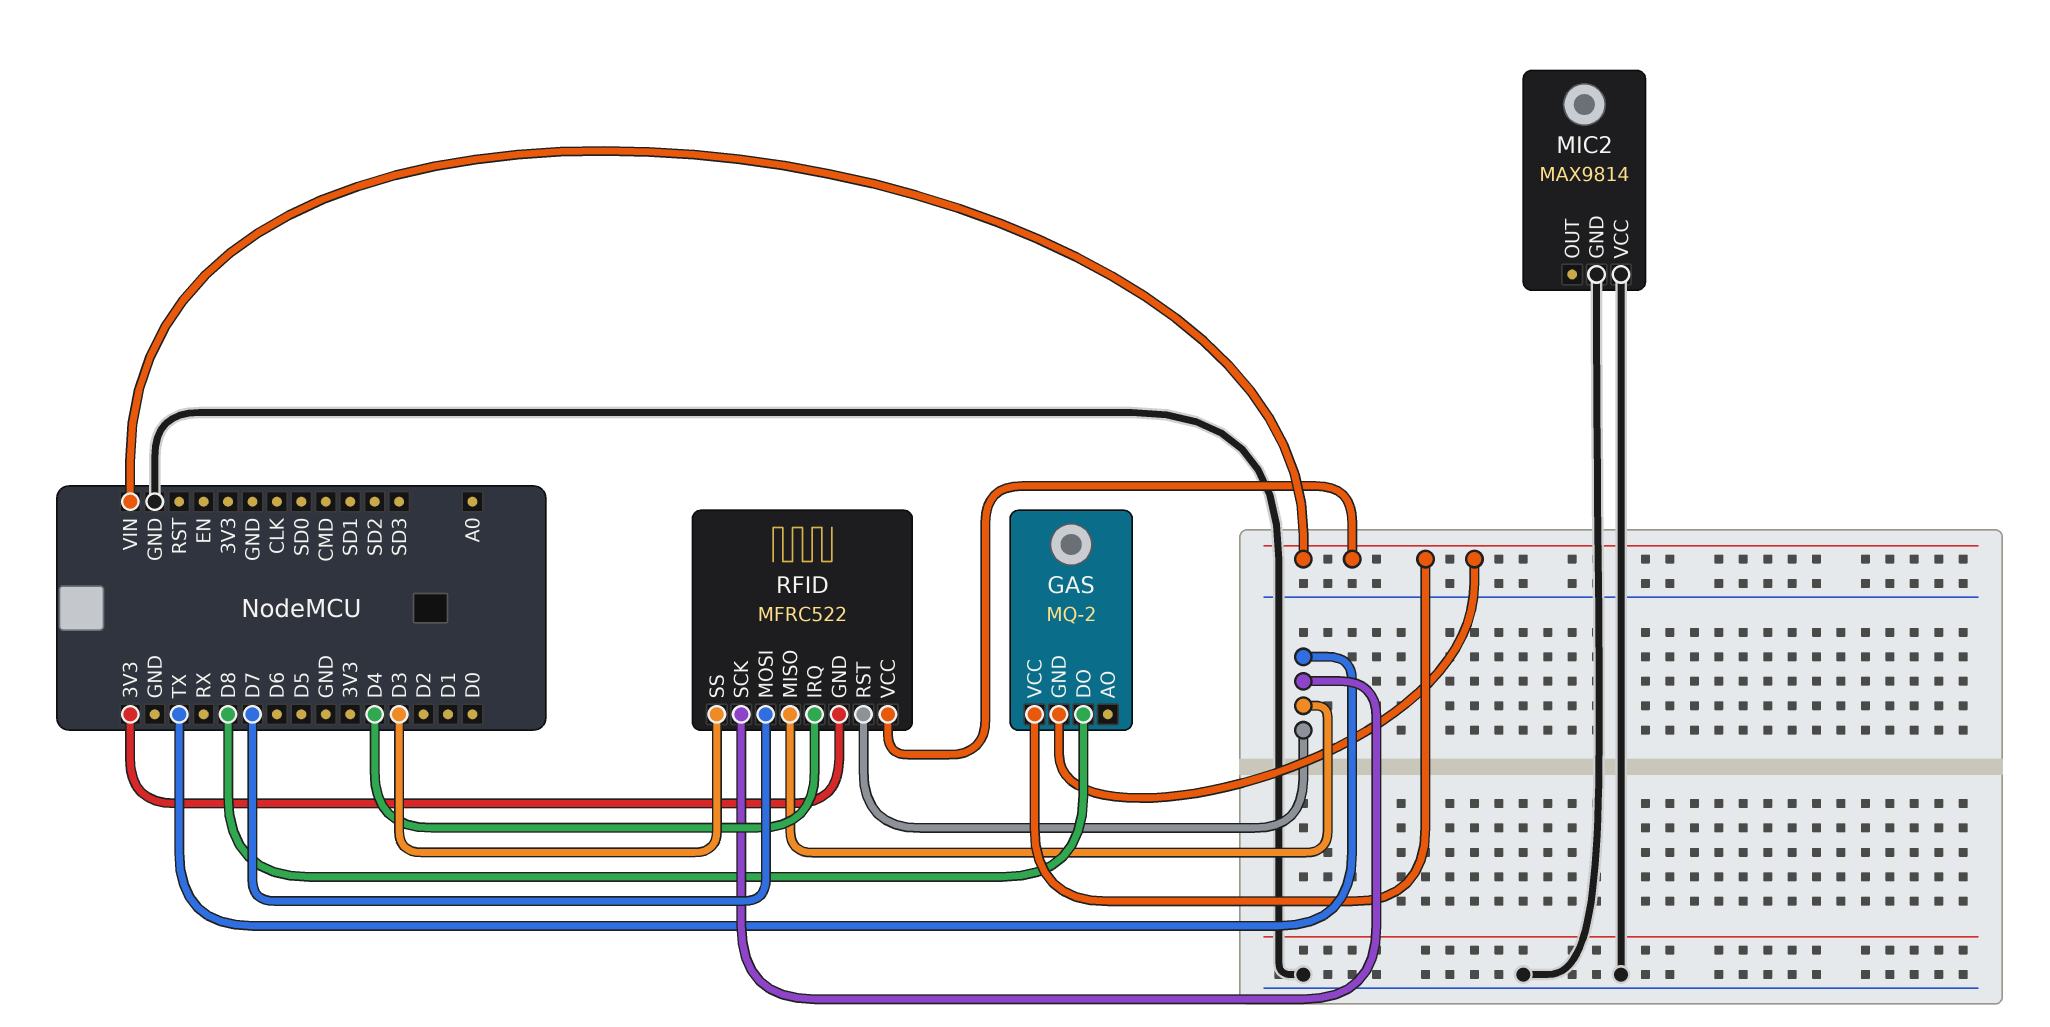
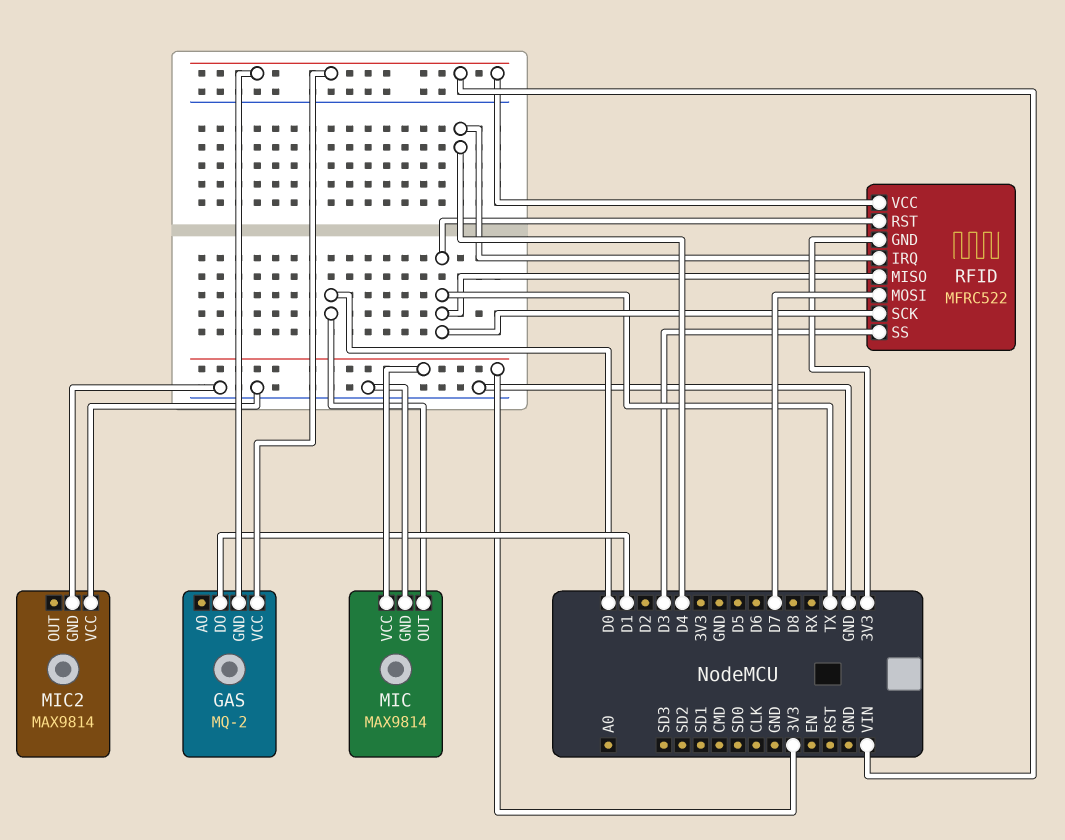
GAS pin DO: D8 -> D1
MIC: none -> MAX9814
MIC pin GND: none -> GND
MIC pin OUT: none -> D0
MIC pin VCC: none -> 3V3

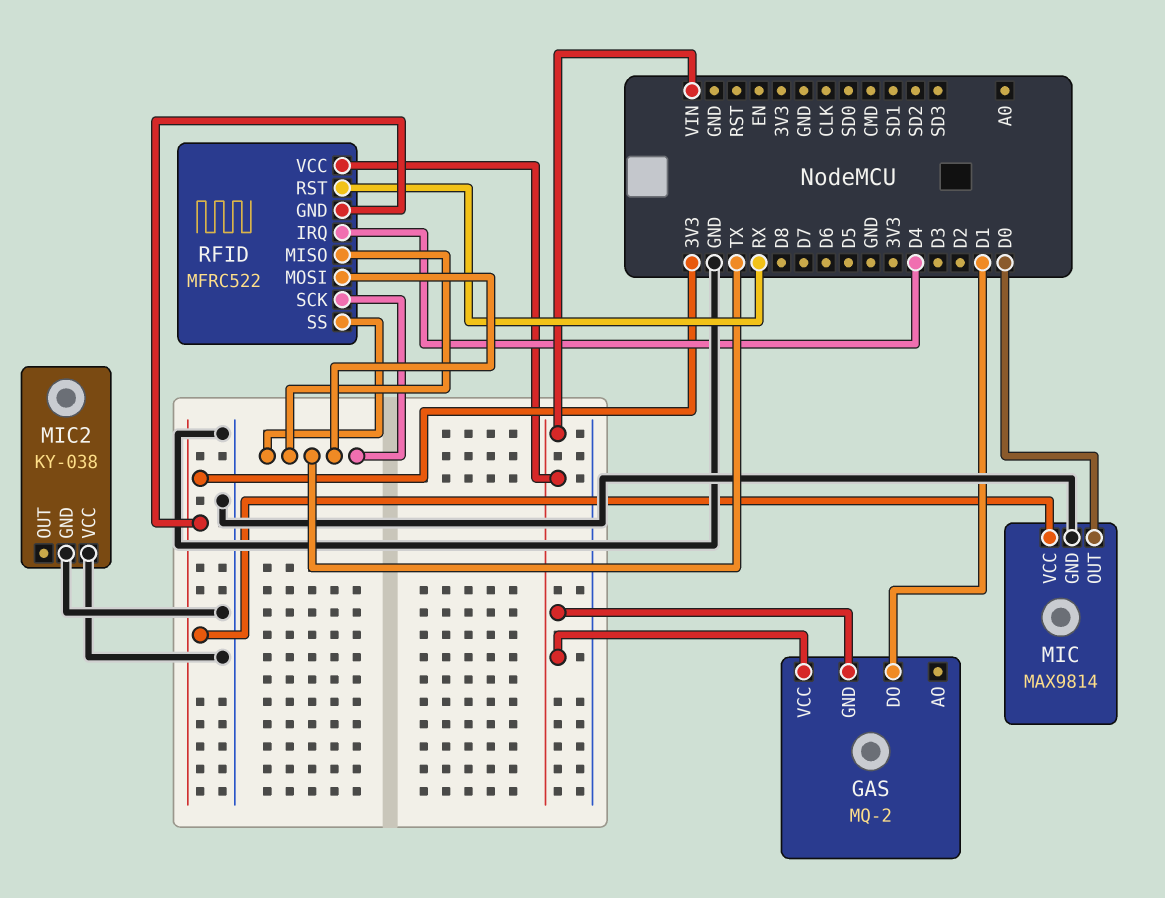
MIC2: MAX9814 -> KY-038
RFID pin MOSI: D7 -> TX
RFID pin RST: TX -> RX
RFID pin SS: D3 -> TX

